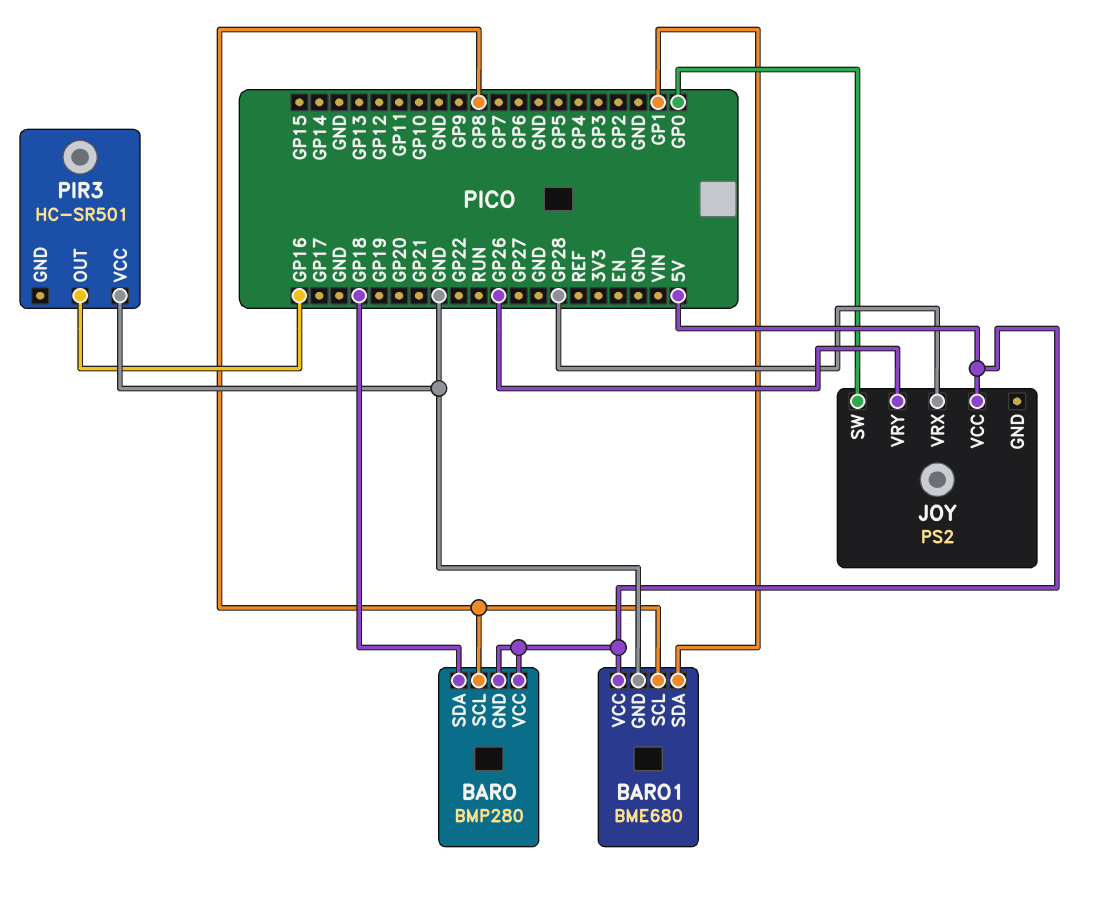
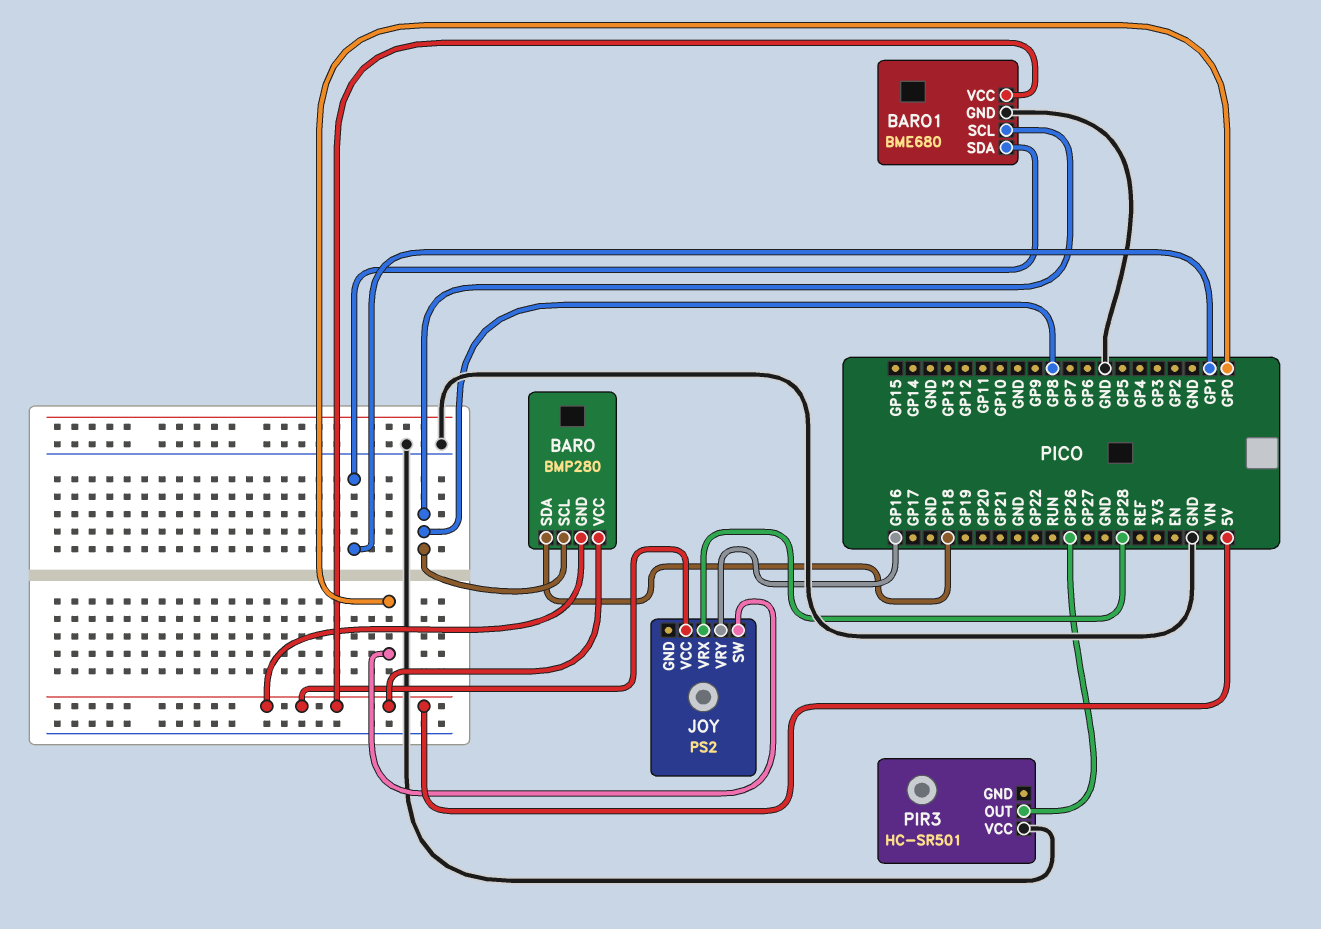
JOY pin VRY: GP26 -> GP16
PIR3 pin OUT: GP16 -> GP26

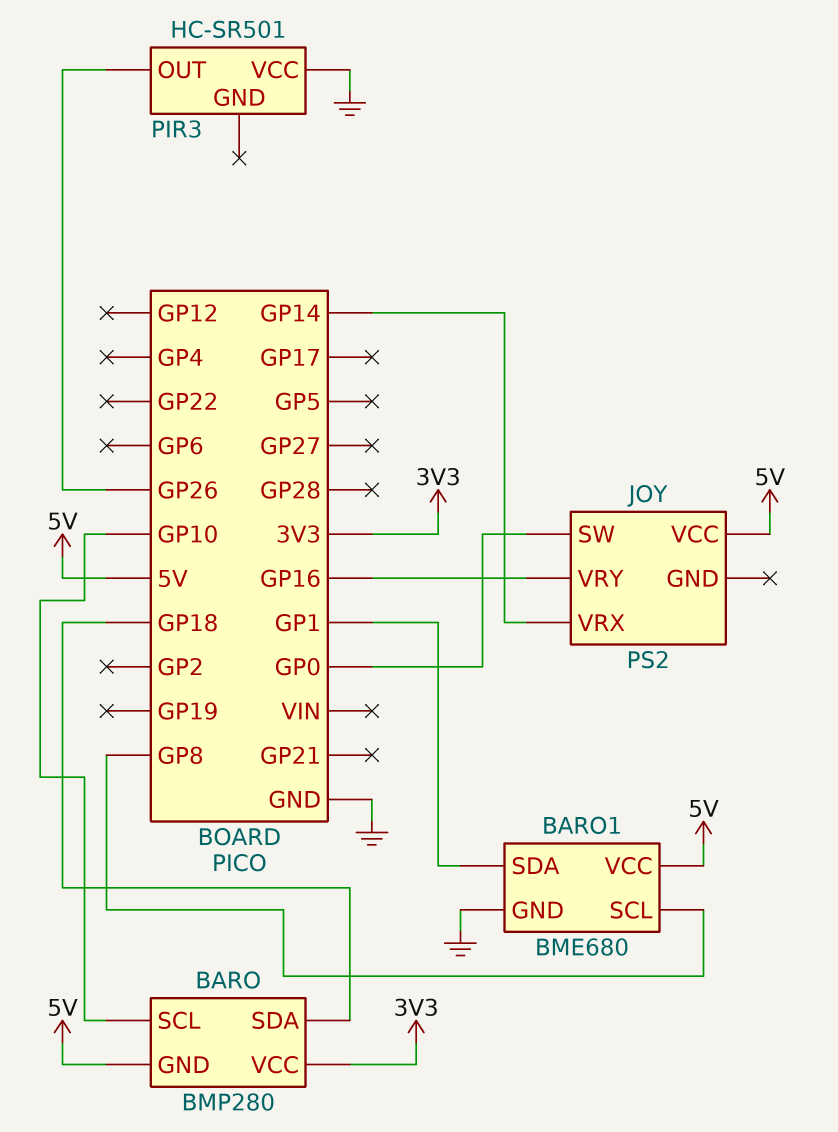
BARO pin SCL: GP8 -> GP10
BARO pin VCC: 5V -> 3V3
JOY pin VRX: GP28 -> GP14

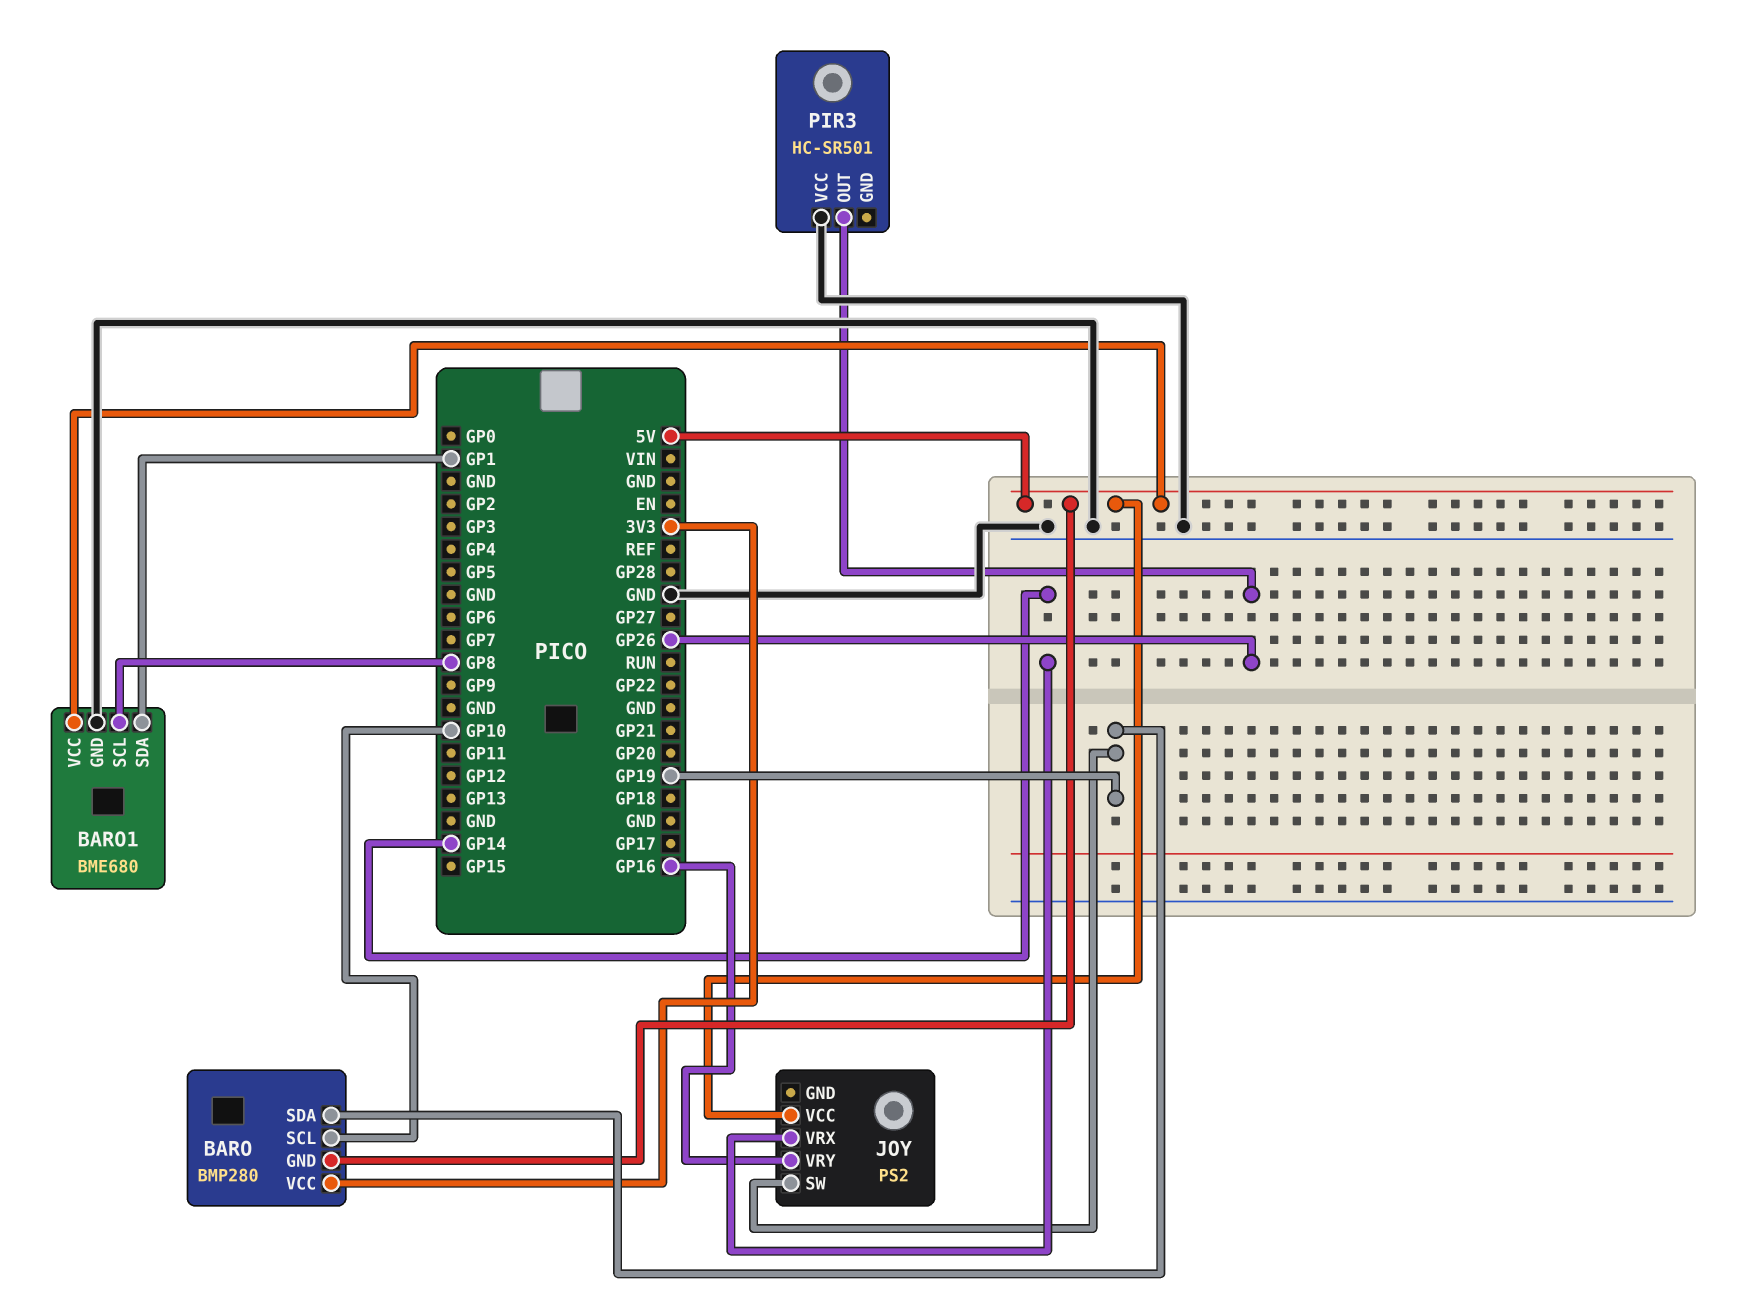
BARO pin SDA: GP18 -> GP19
JOY pin SW: GP0 -> GP19

